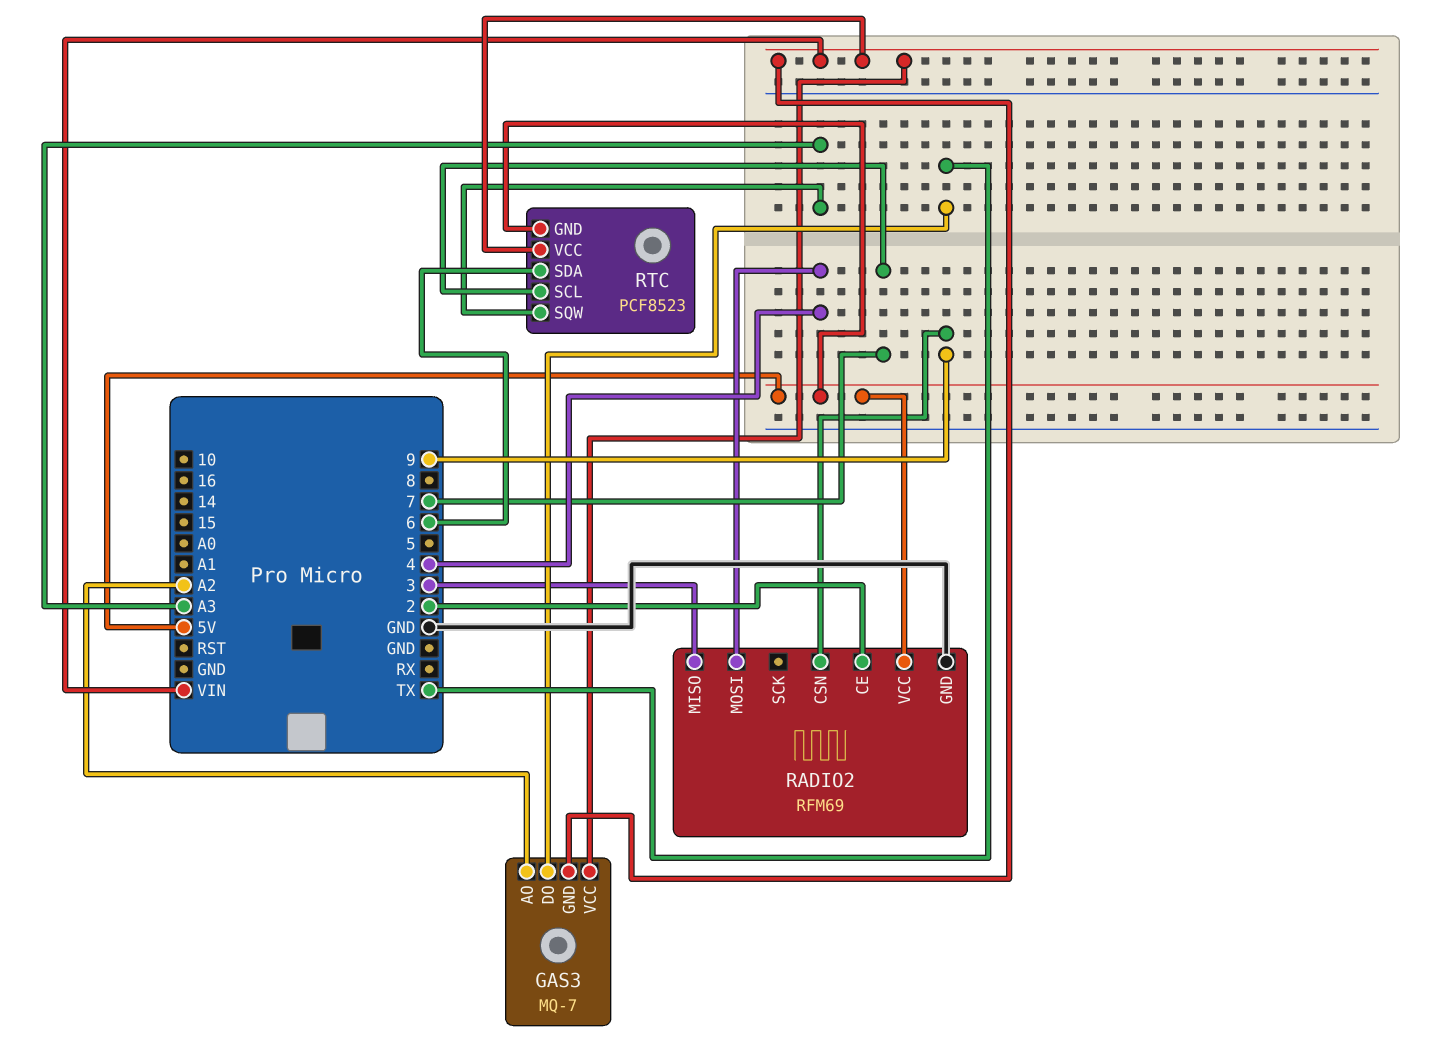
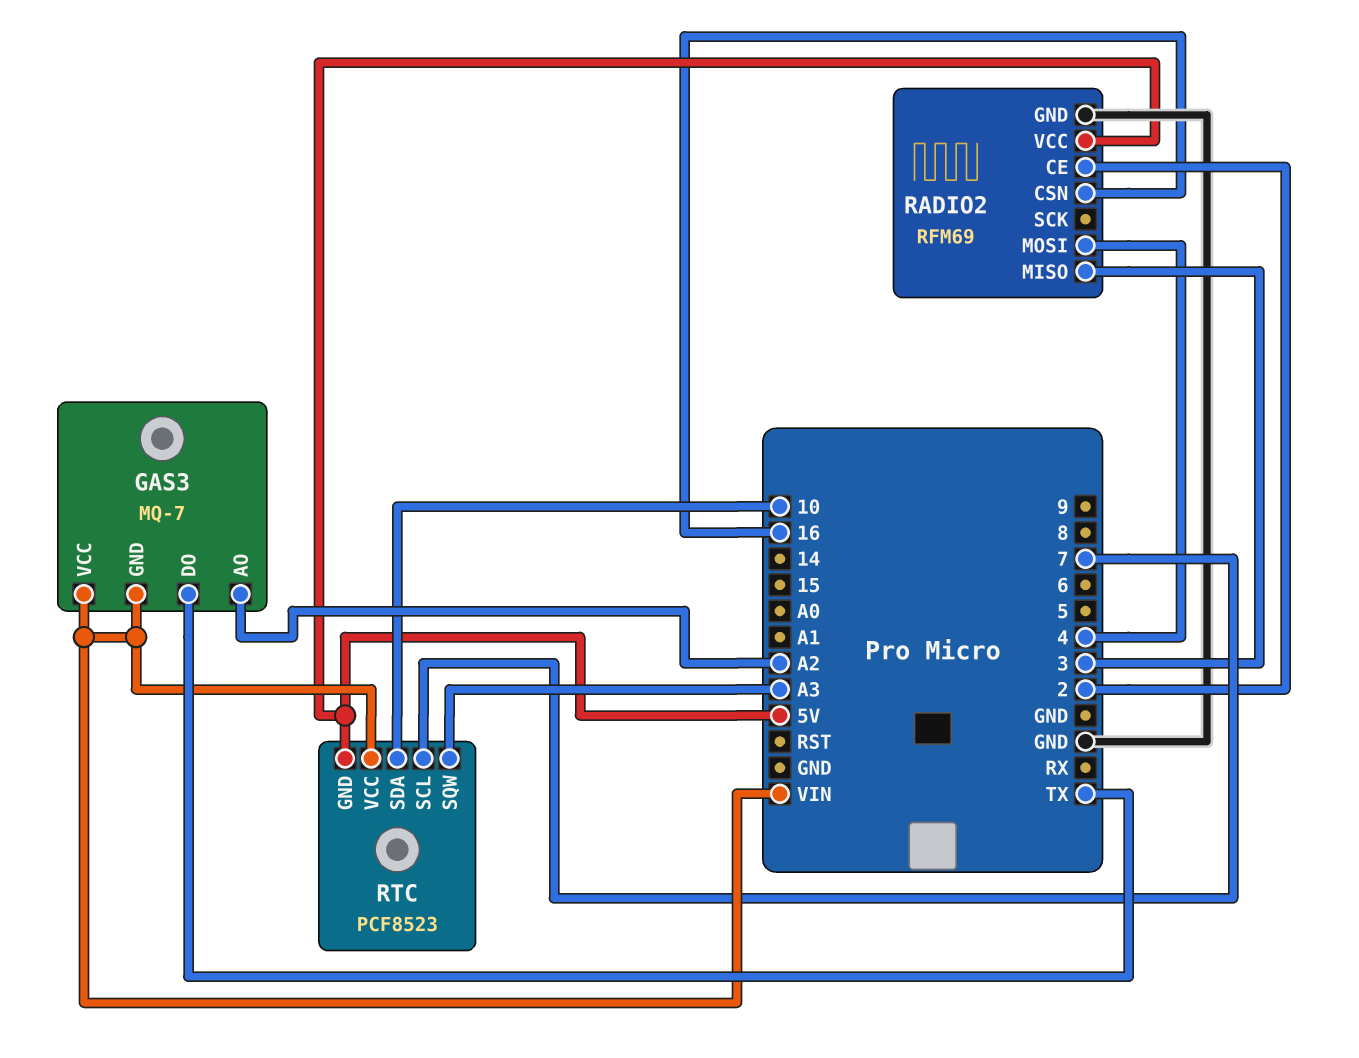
RADIO2 pin CSN: 9 -> 16
RTC pin SDA: 6 -> 10

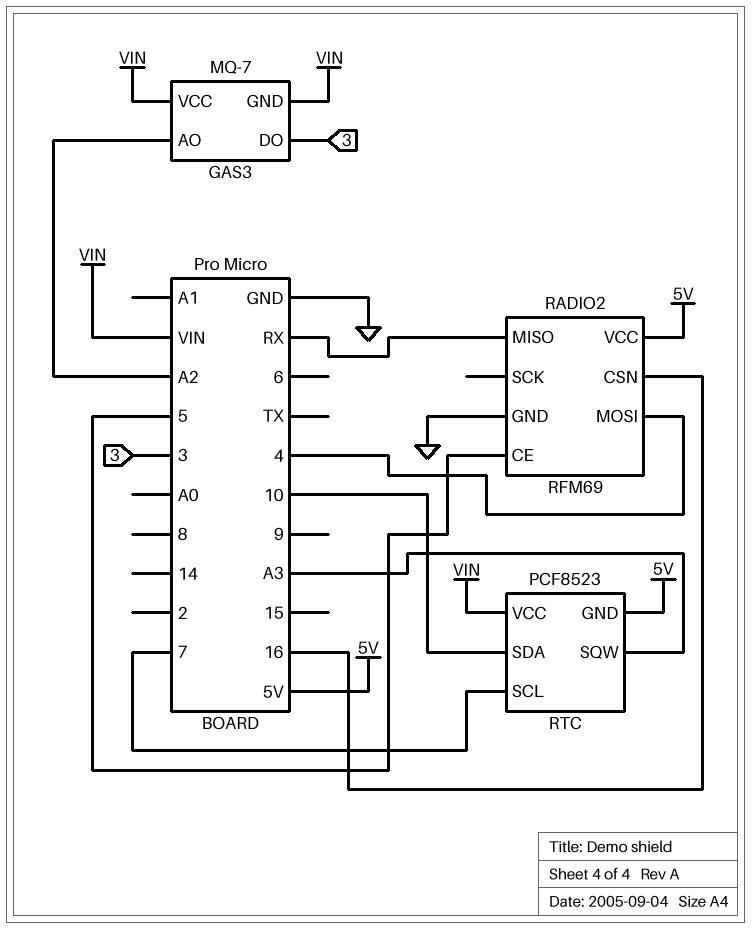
GAS3 pin DO: TX -> 3
RADIO2 pin CE: 2 -> 5
RADIO2 pin MISO: 3 -> RX

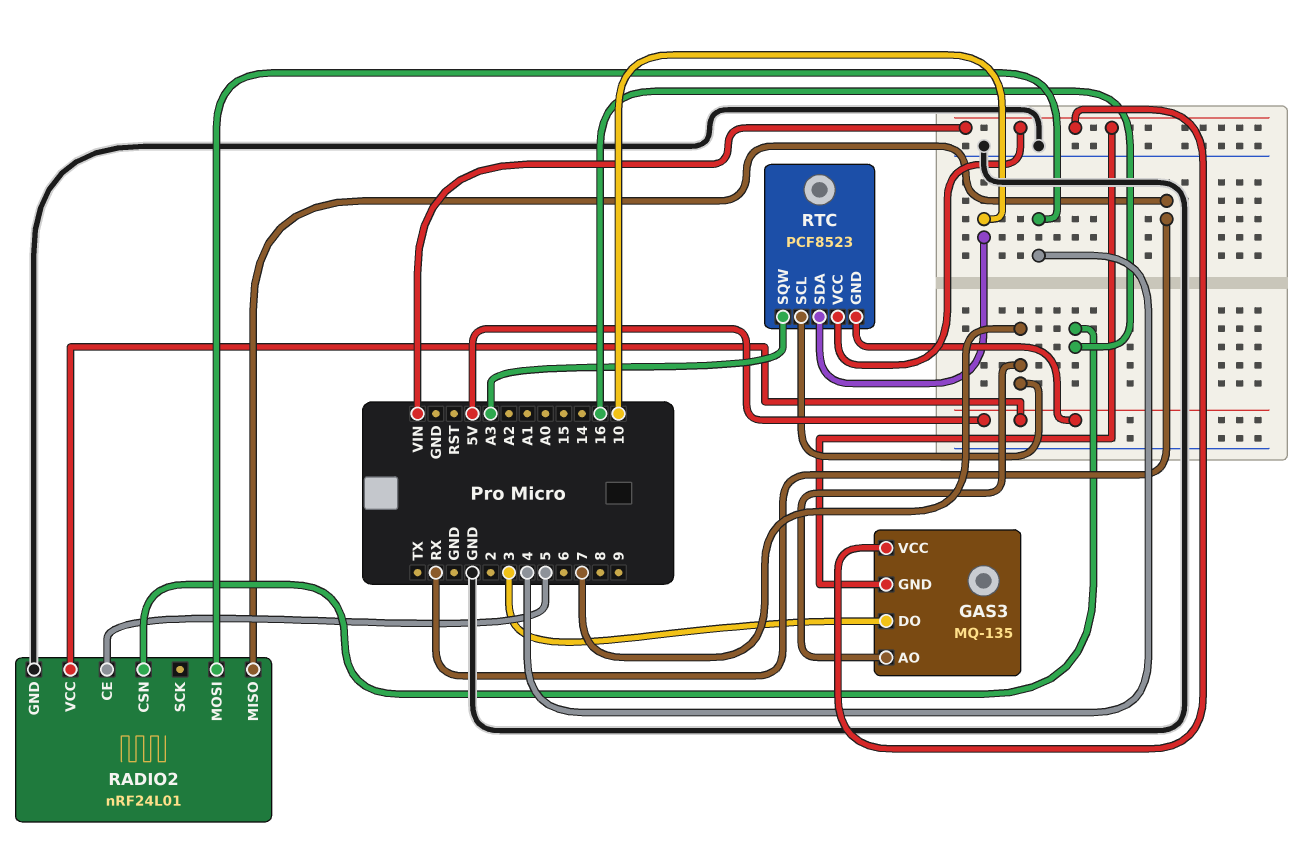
GAS3: MQ-7 -> MQ-135
GAS3 pin AO: A2 -> 7
RADIO2: RFM69 -> nRF24L01

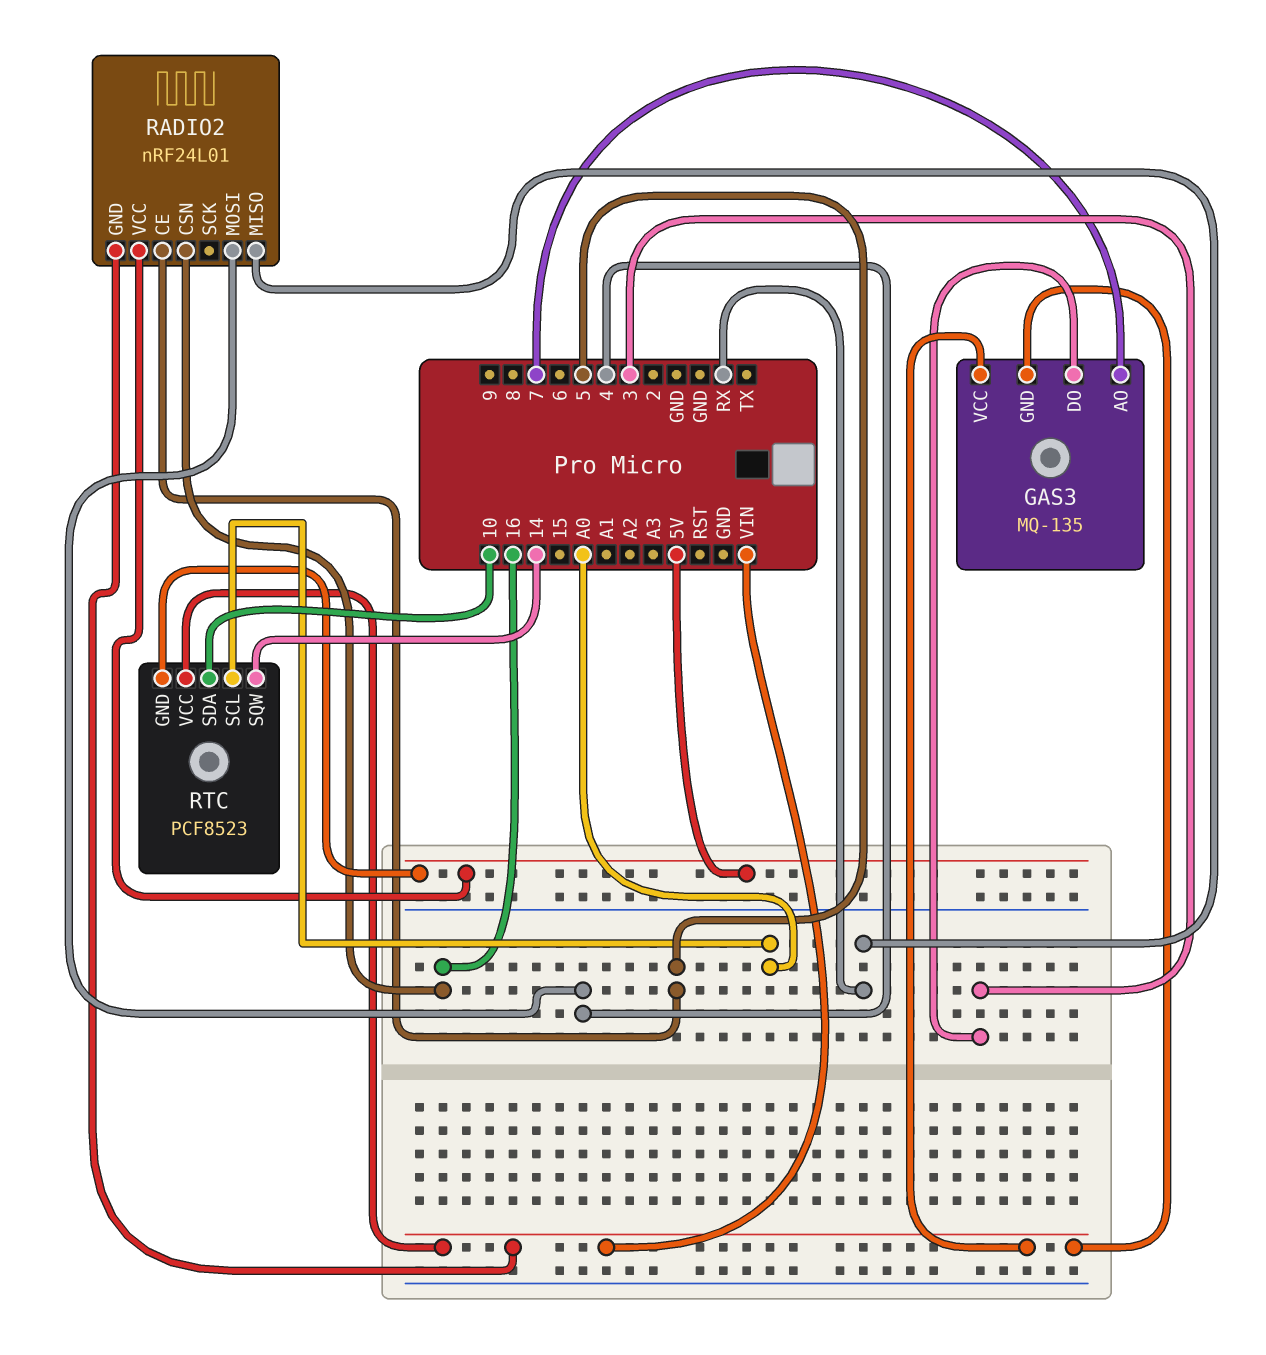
RADIO2 pin GND: GND -> VIN
RTC pin SCL: 7 -> A0
RTC pin SQW: A3 -> 14

